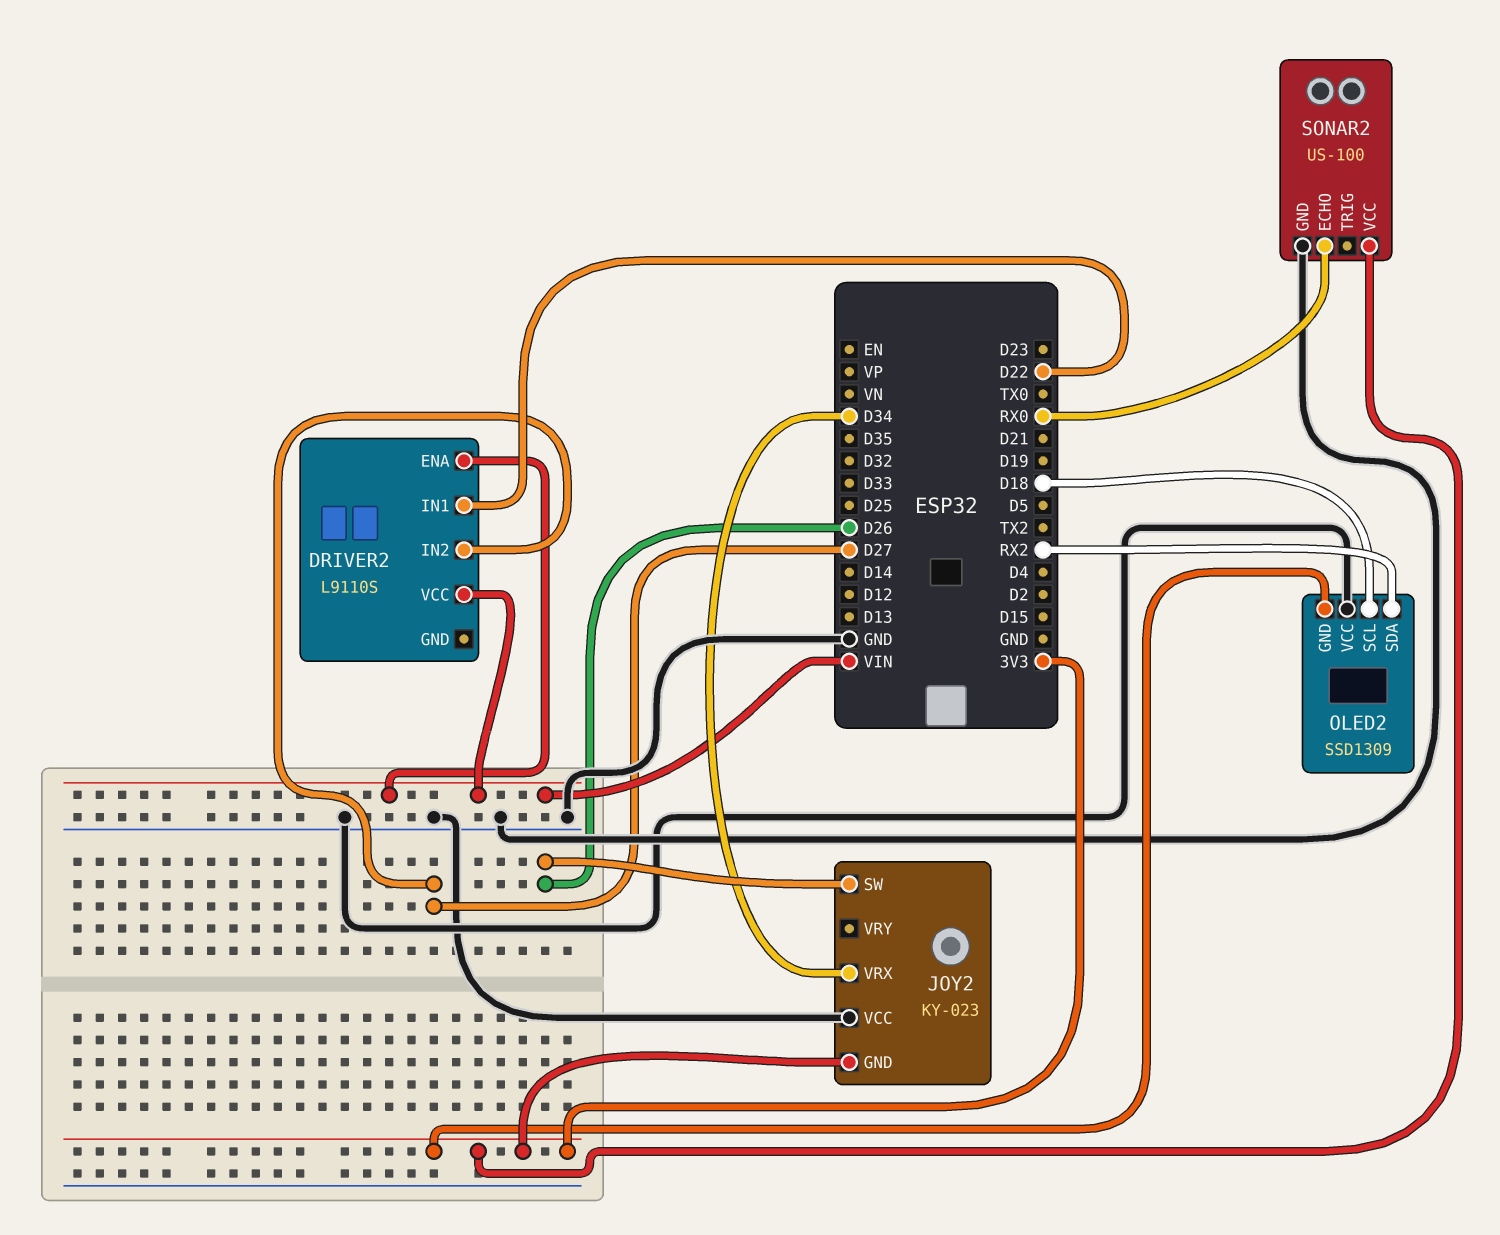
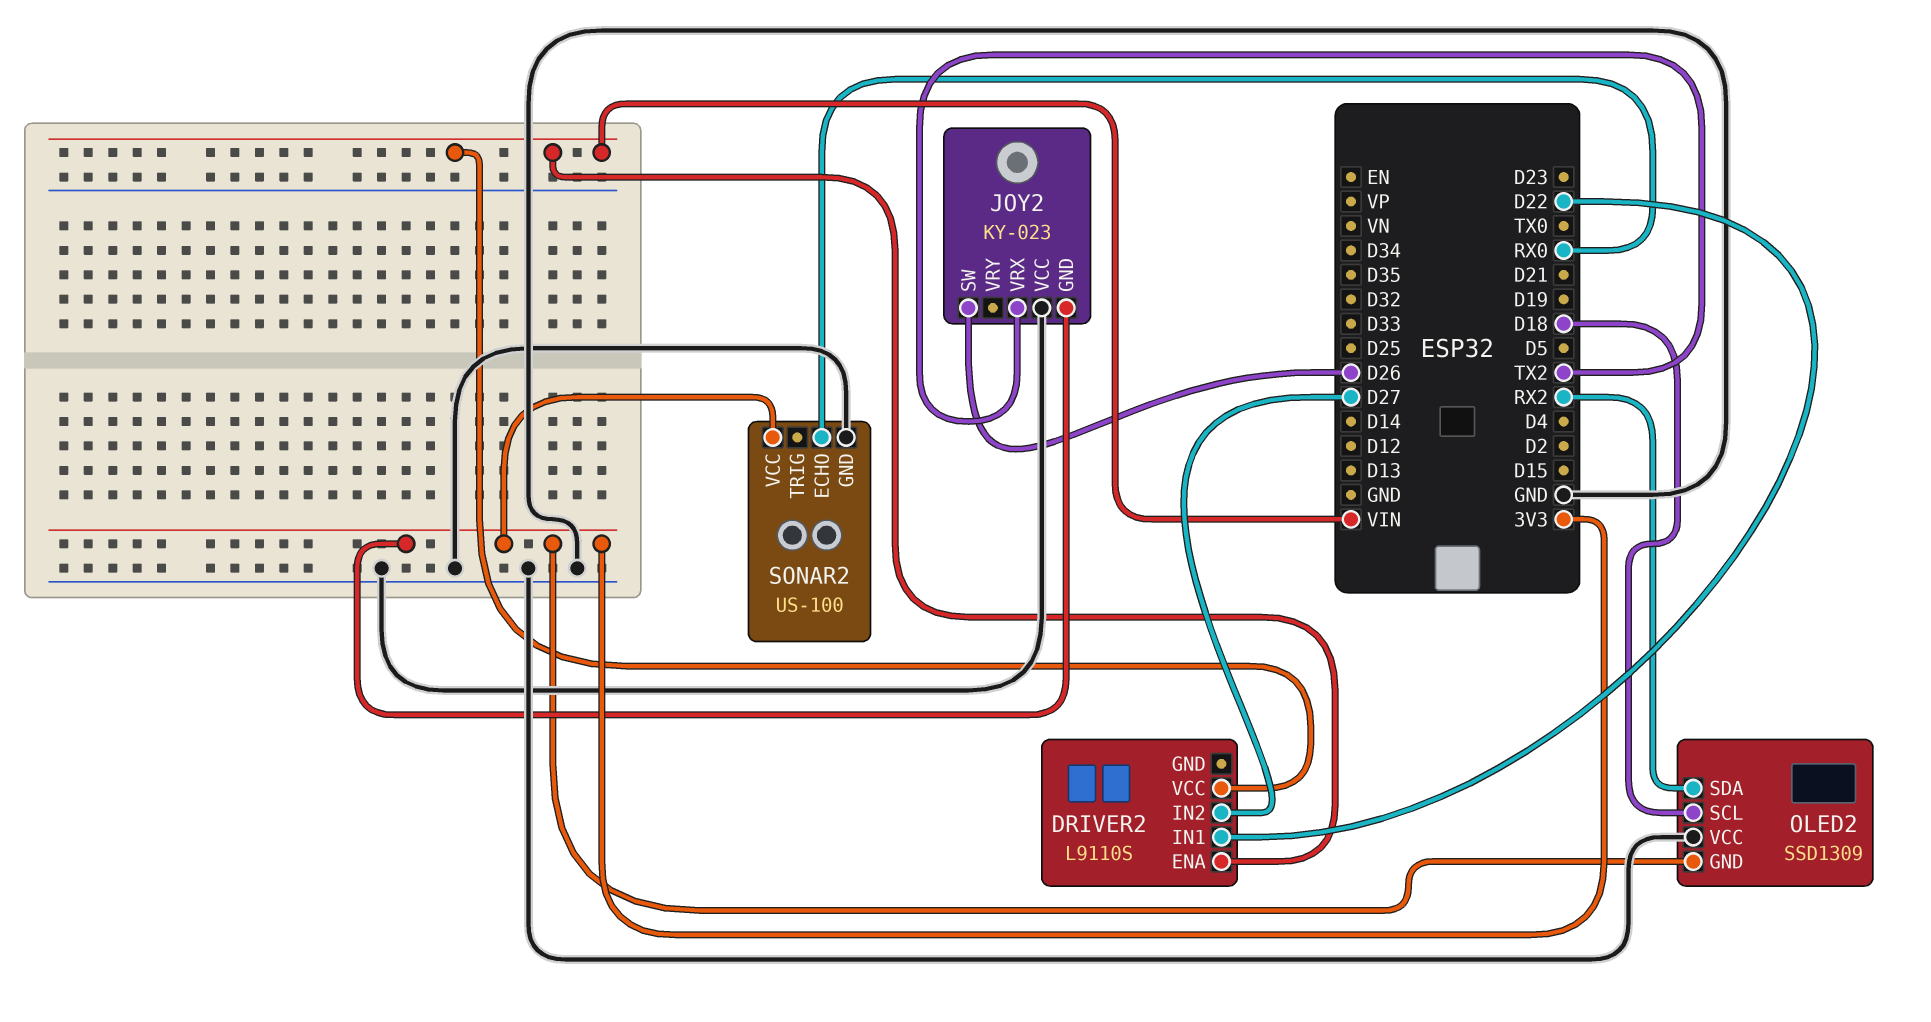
JOY2 pin VRX: D34 -> TX2

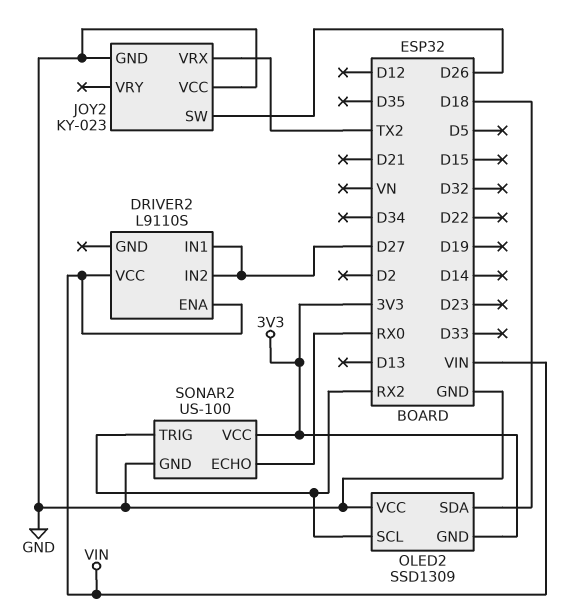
DRIVER2 pin IN1: D22 -> D27
JOY2 pin GND: 3V3 -> GND
OLED2 pin SCL: D18 -> RX2
OLED2 pin SDA: RX2 -> D18
SONAR2 pin TRIG: none -> RX2

